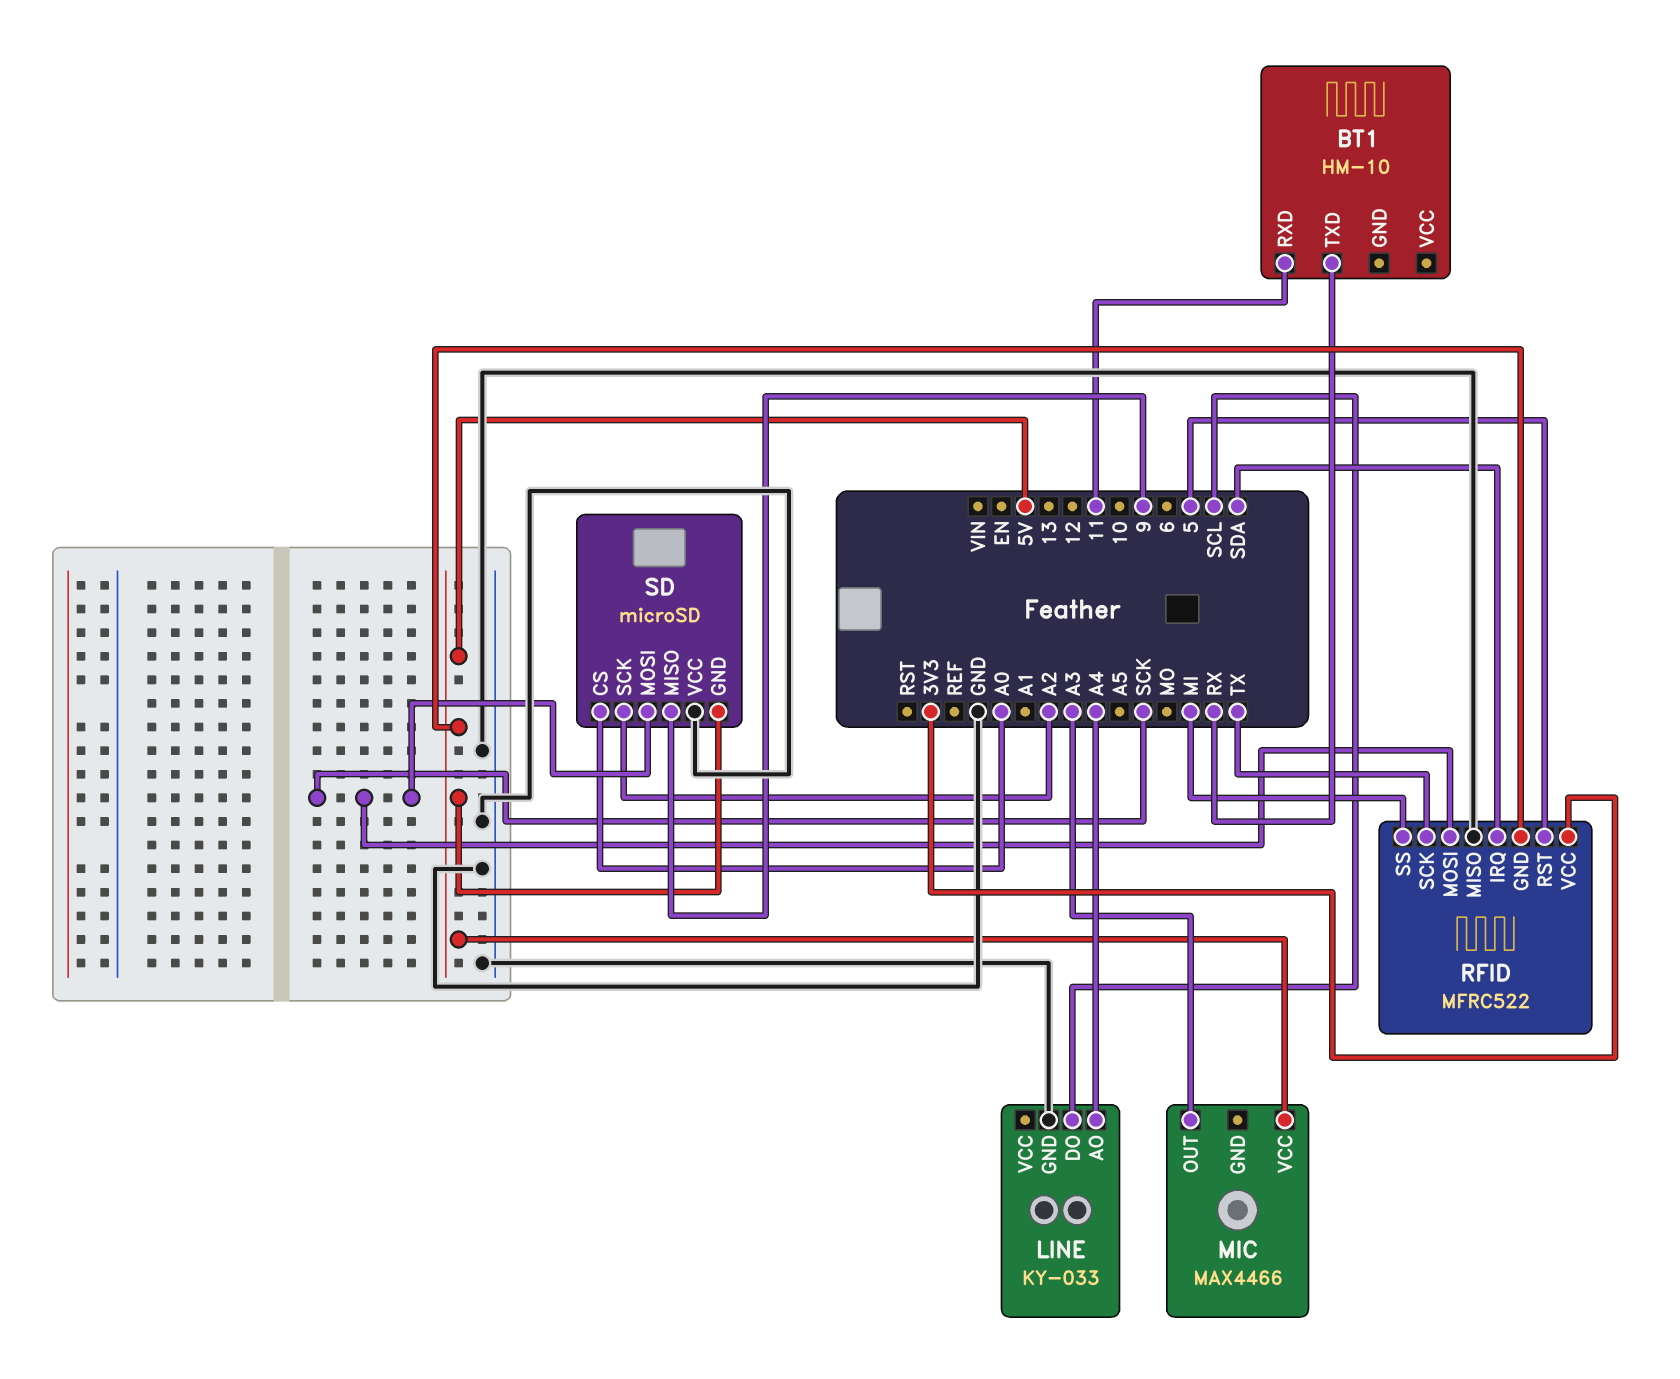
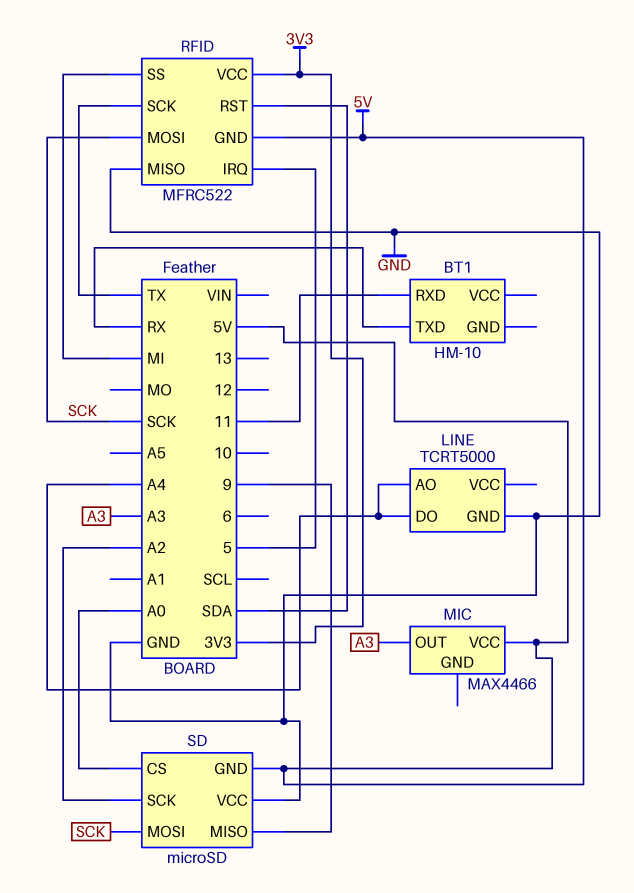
LINE: KY-033 -> TCRT5000
LINE pin DO: SCL -> A4
RFID pin IRQ: SDA -> 5
RFID pin RST: 5 -> SDA

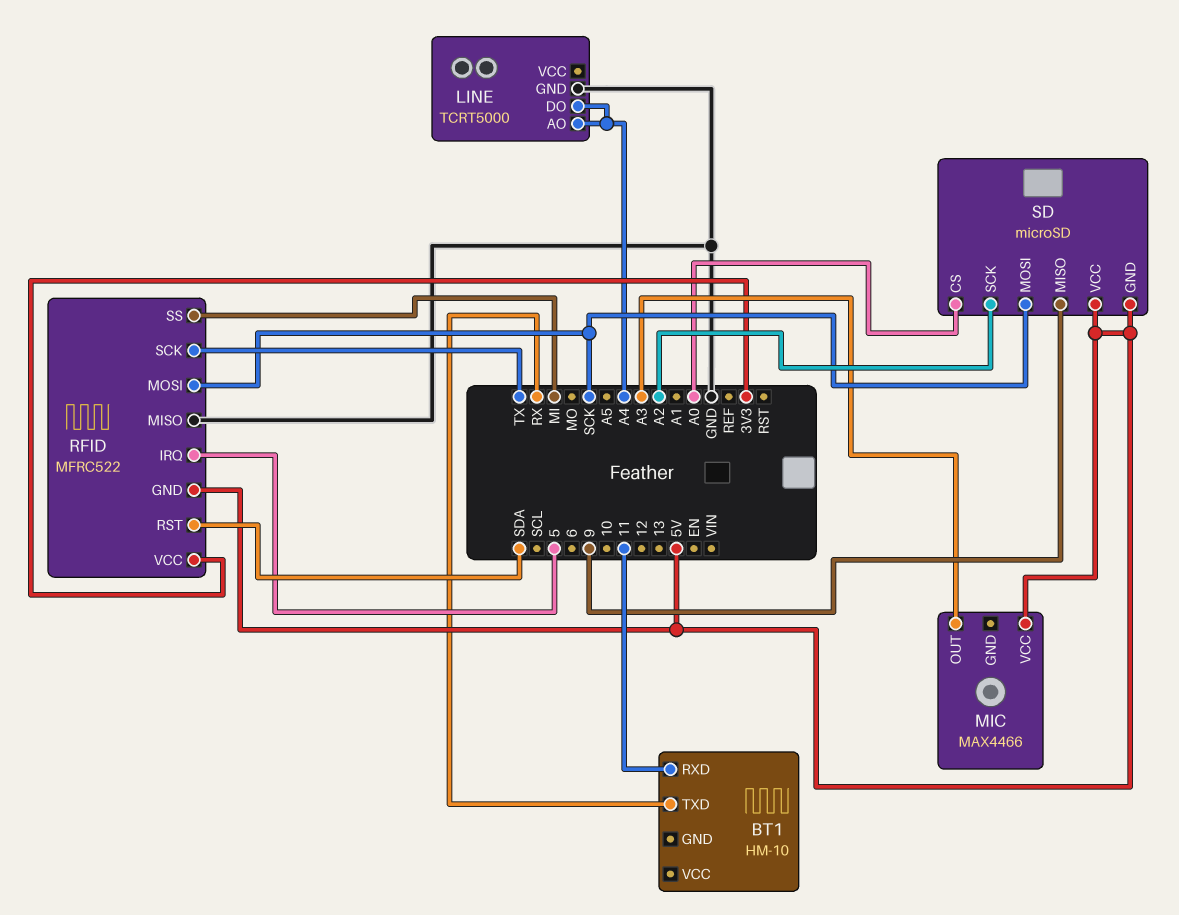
SD pin VCC: GND -> 5V

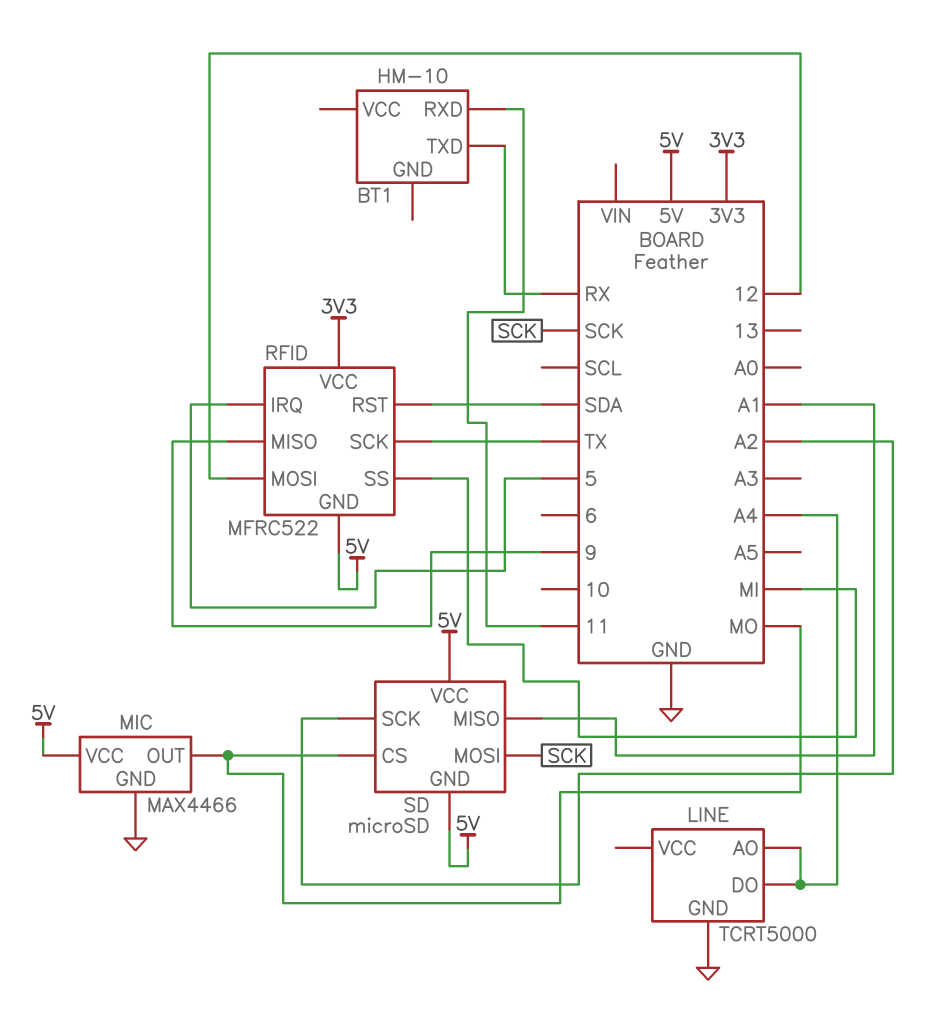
MIC pin GND: none -> GND
MIC pin OUT: A3 -> MO
RFID pin MISO: GND -> 9
RFID pin MOSI: SCK -> 12
SD pin CS: A0 -> MO
SD pin MISO: 9 -> A1

